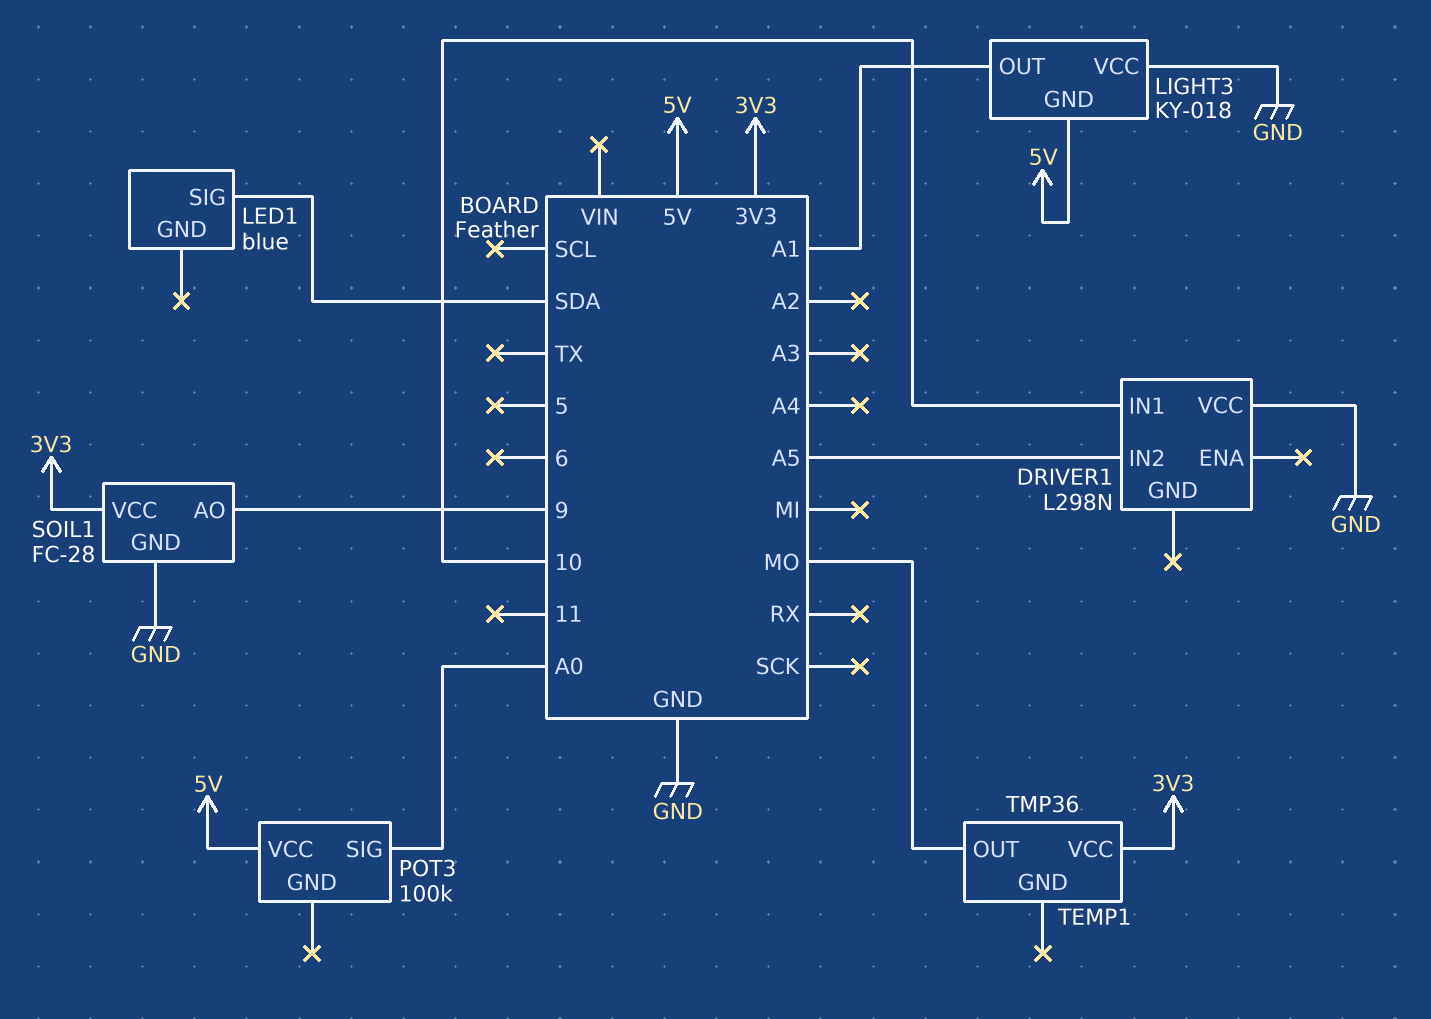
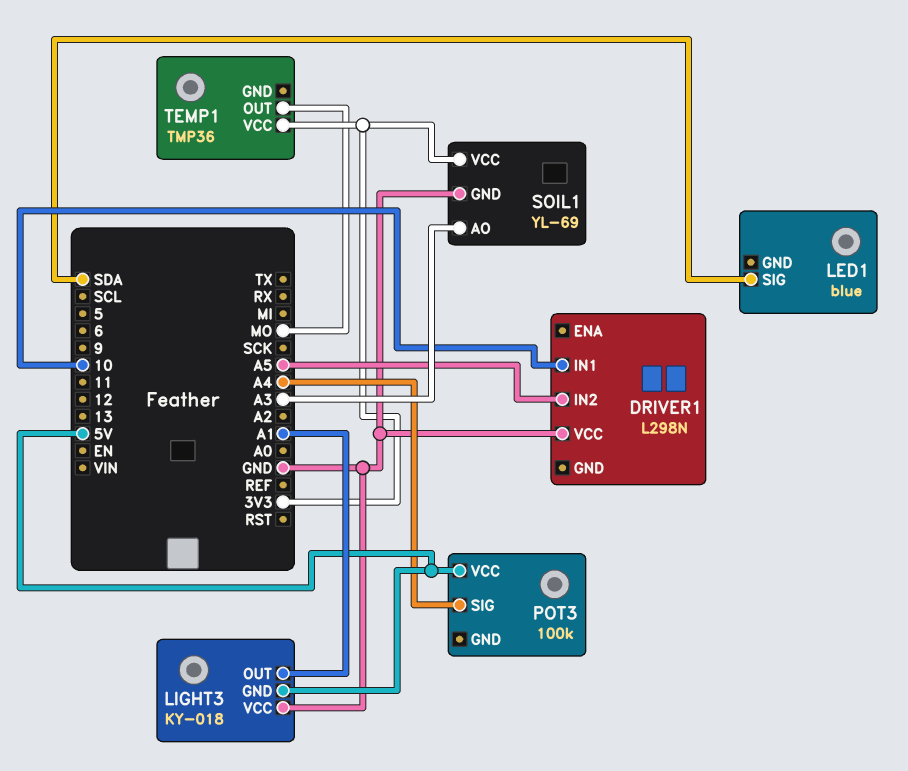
POT3 pin SIG: A0 -> A4
SOIL1: FC-28 -> YL-69
SOIL1 pin AO: 9 -> A3

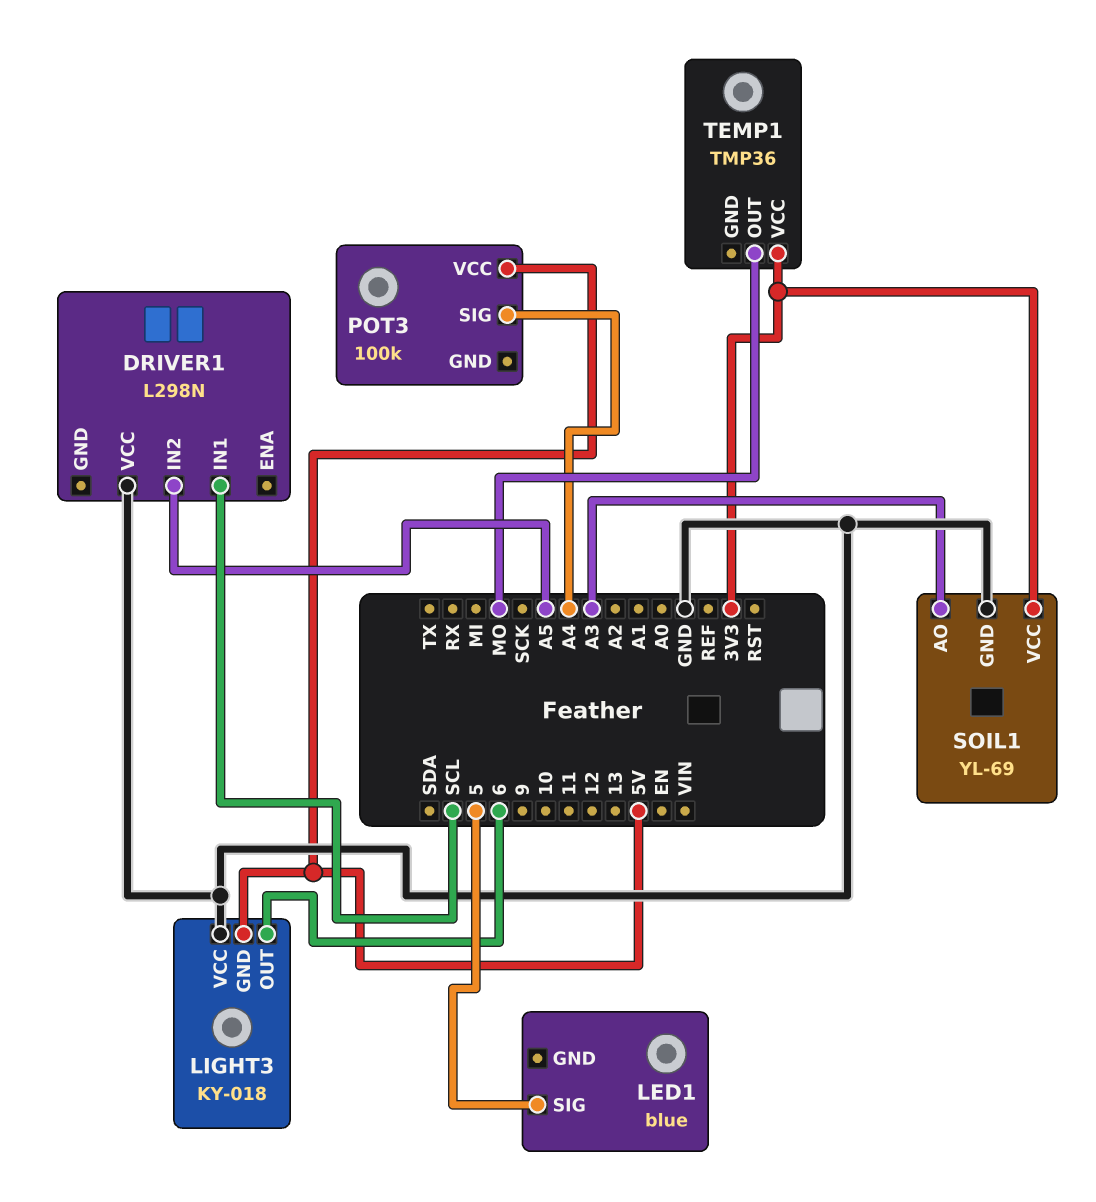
DRIVER1 pin IN1: 10 -> SCL
LED1 pin SIG: SDA -> 5
LIGHT3 pin OUT: A1 -> 6

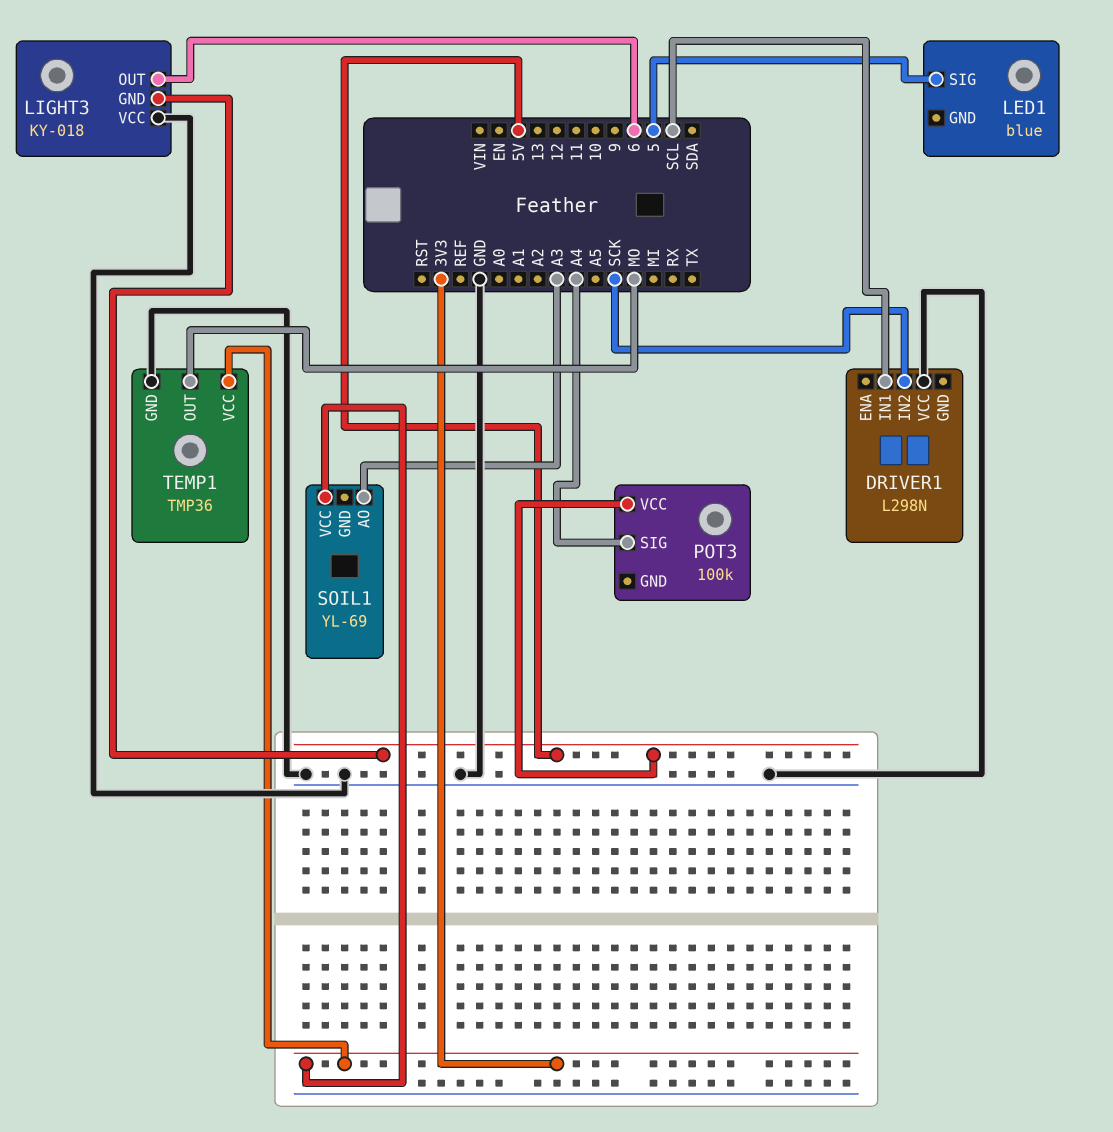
DRIVER1 pin IN2: A5 -> SCK
SOIL1 pin GND: GND -> none
TEMP1 pin GND: none -> GND

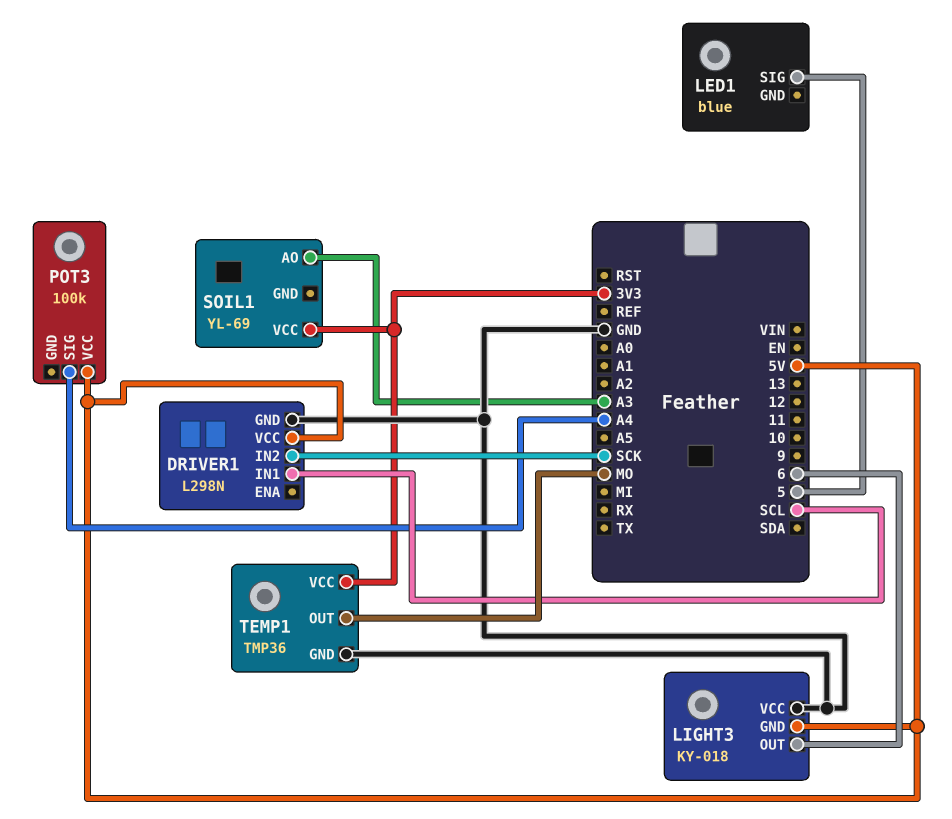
DRIVER1 pin GND: none -> GND
DRIVER1 pin VCC: GND -> 5V

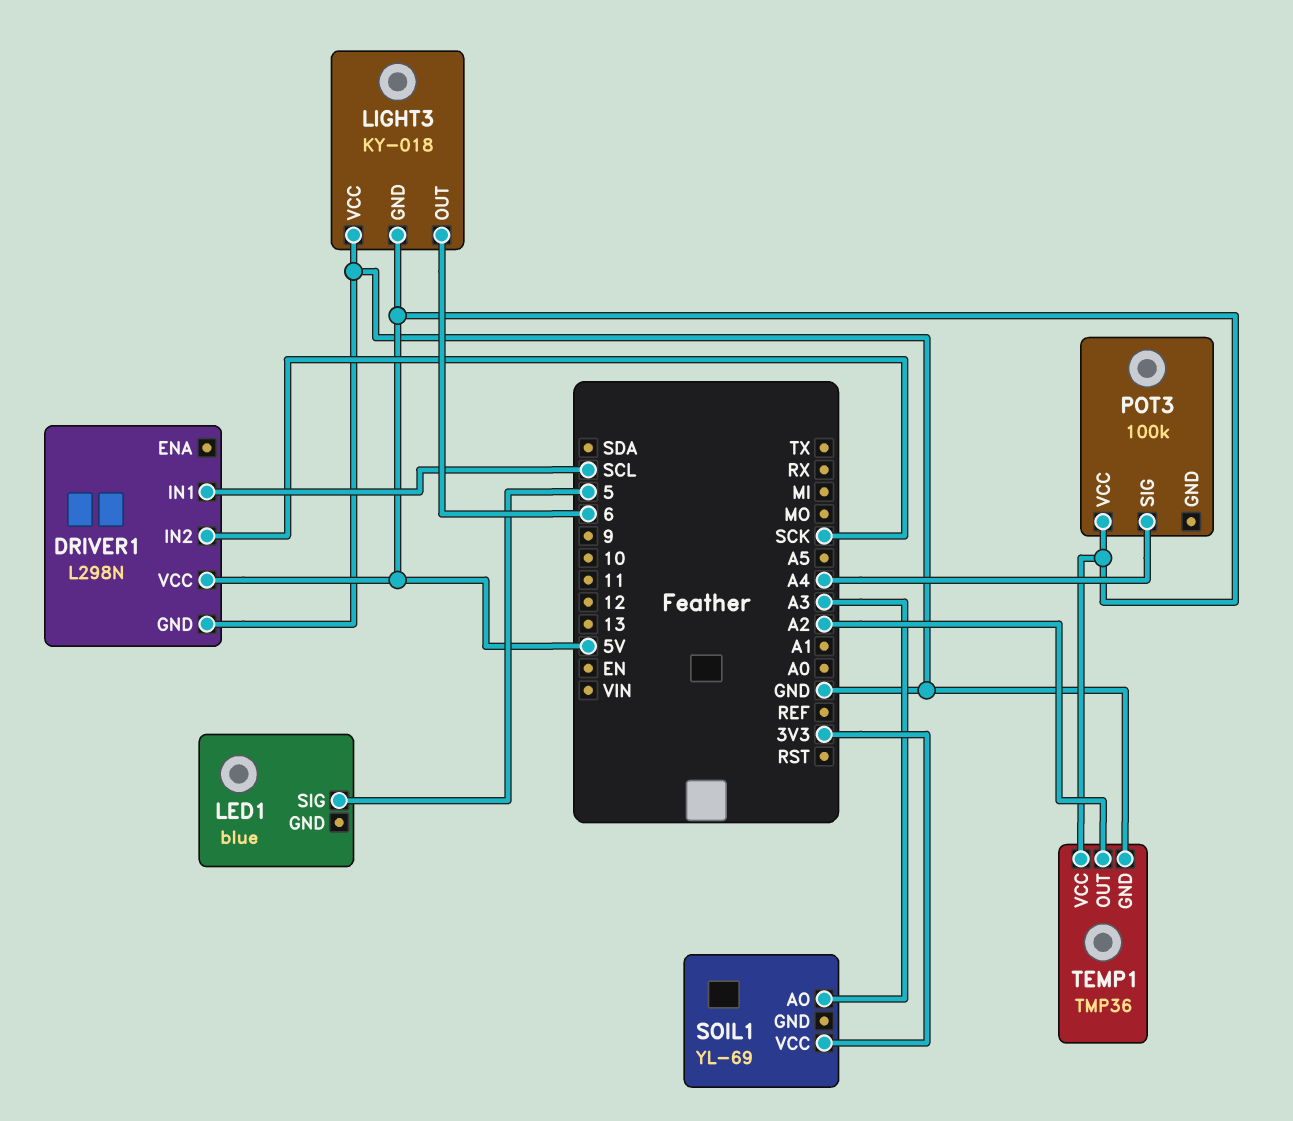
TEMP1 pin OUT: MO -> A2
TEMP1 pin VCC: 3V3 -> 5V

